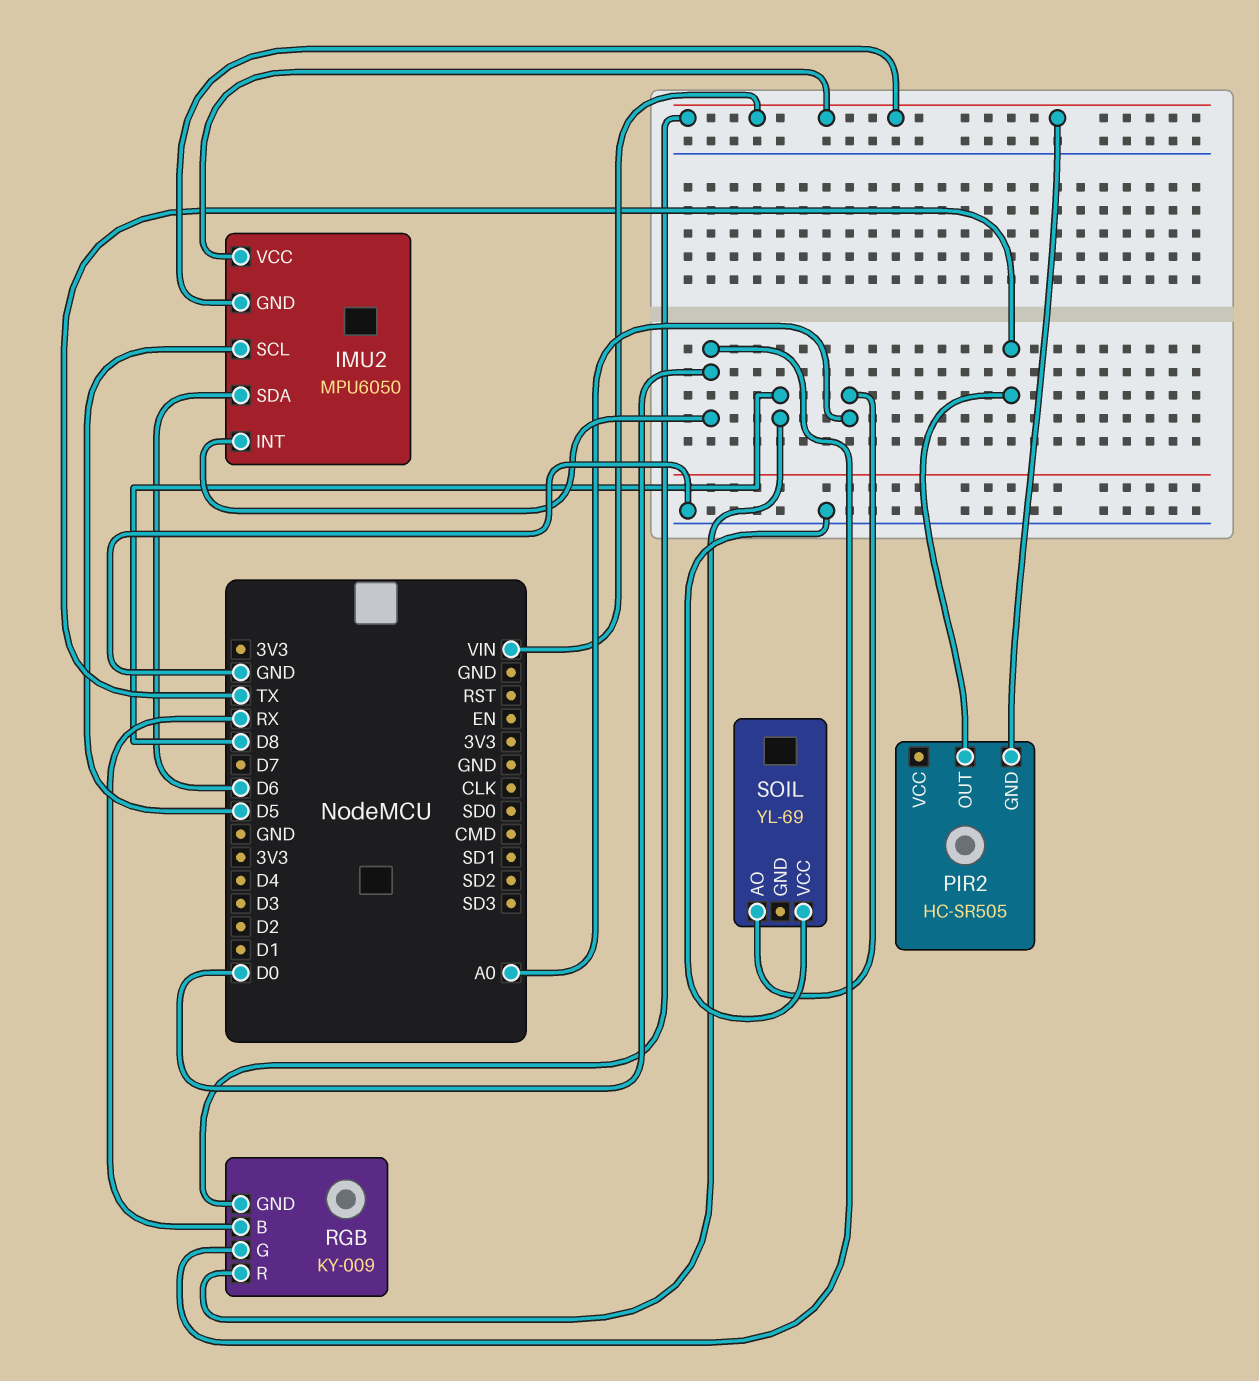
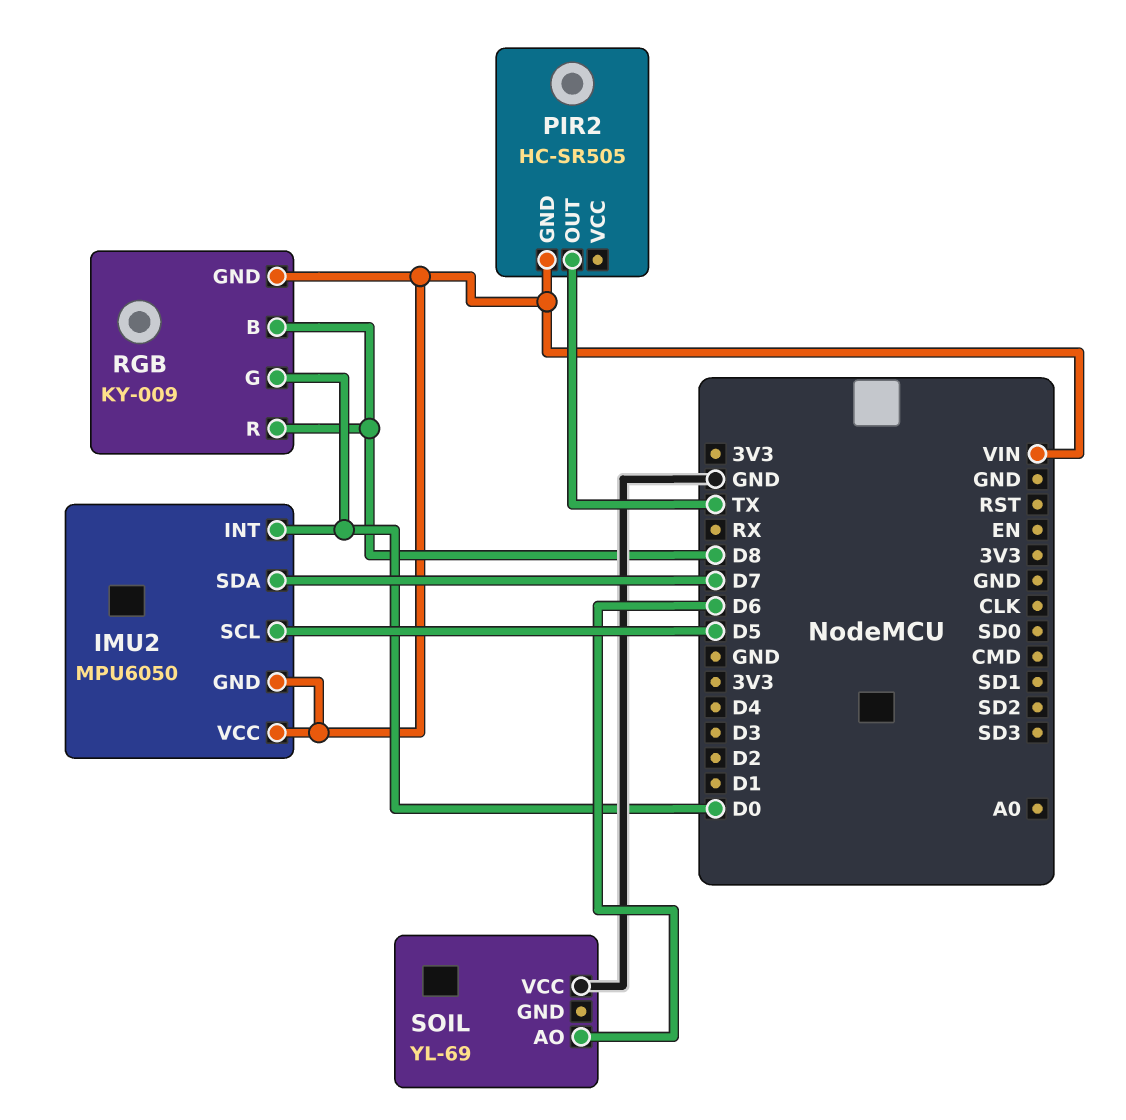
IMU2 pin SDA: D6 -> D7
RGB pin B: RX -> D8
SOIL pin AO: A0 -> D6

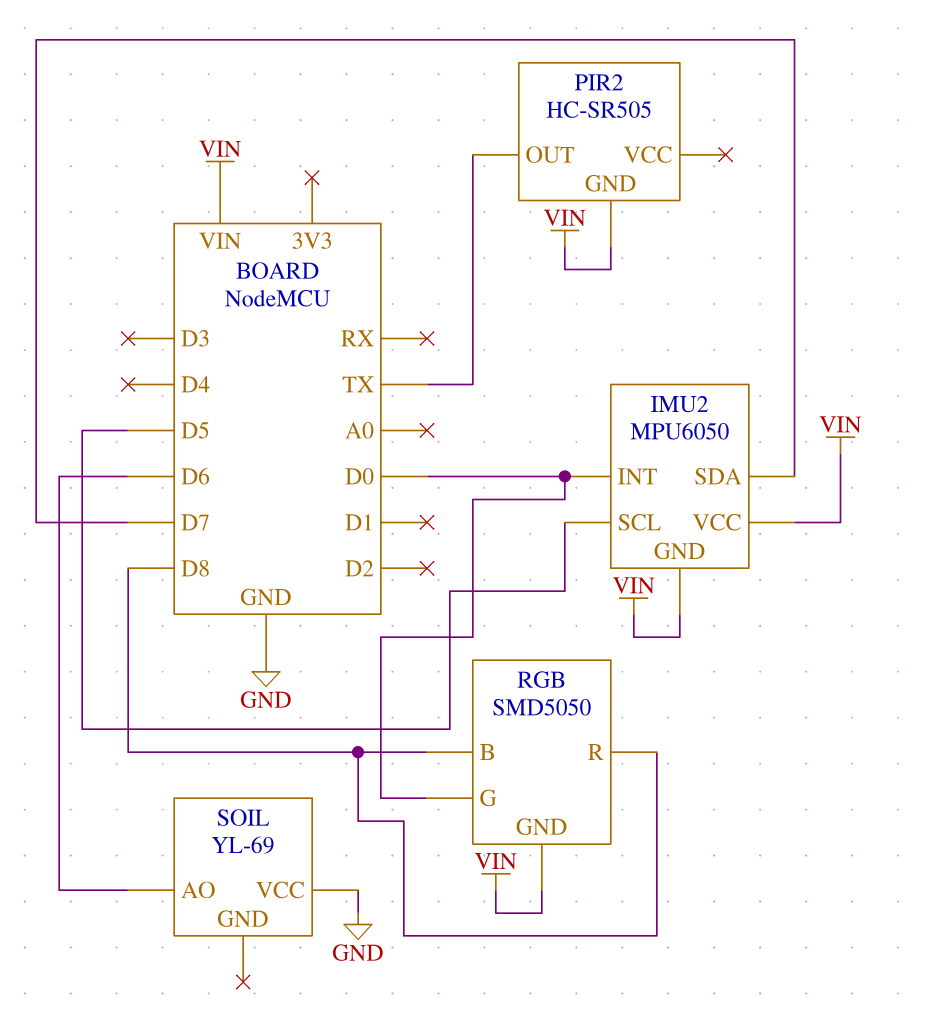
RGB: KY-009 -> SMD5050

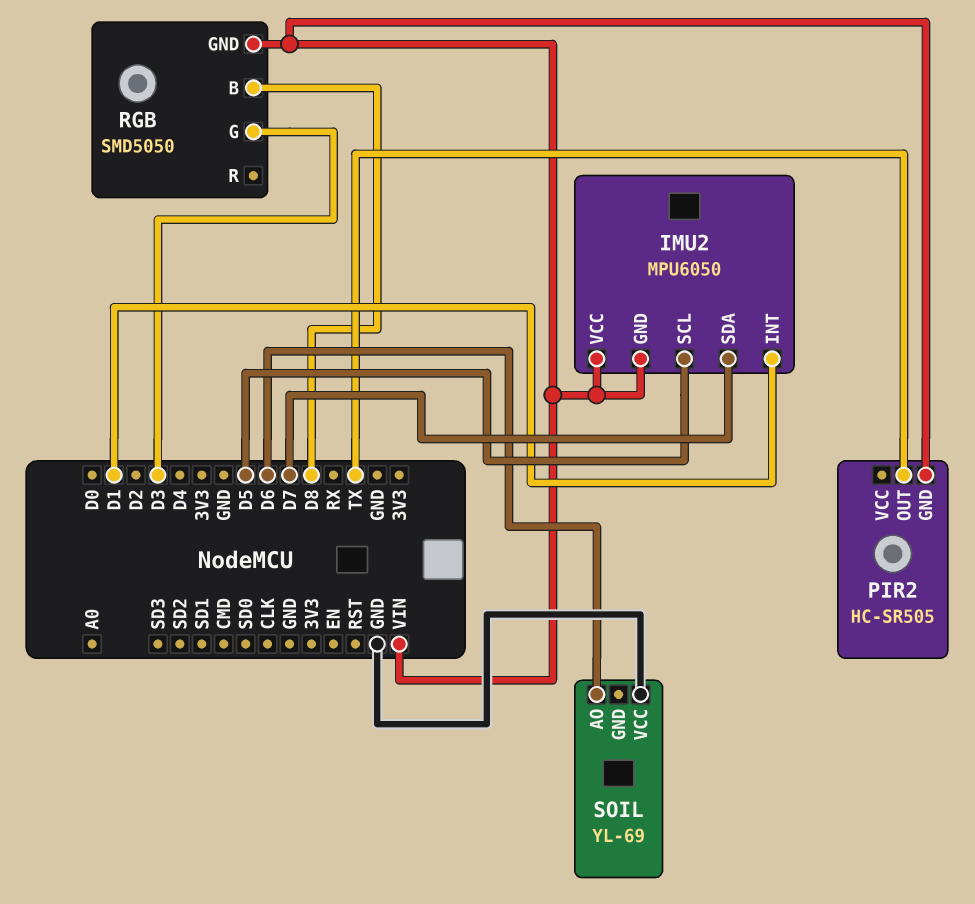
IMU2 pin INT: D0 -> D1
RGB pin G: D0 -> D3
RGB pin R: D8 -> none

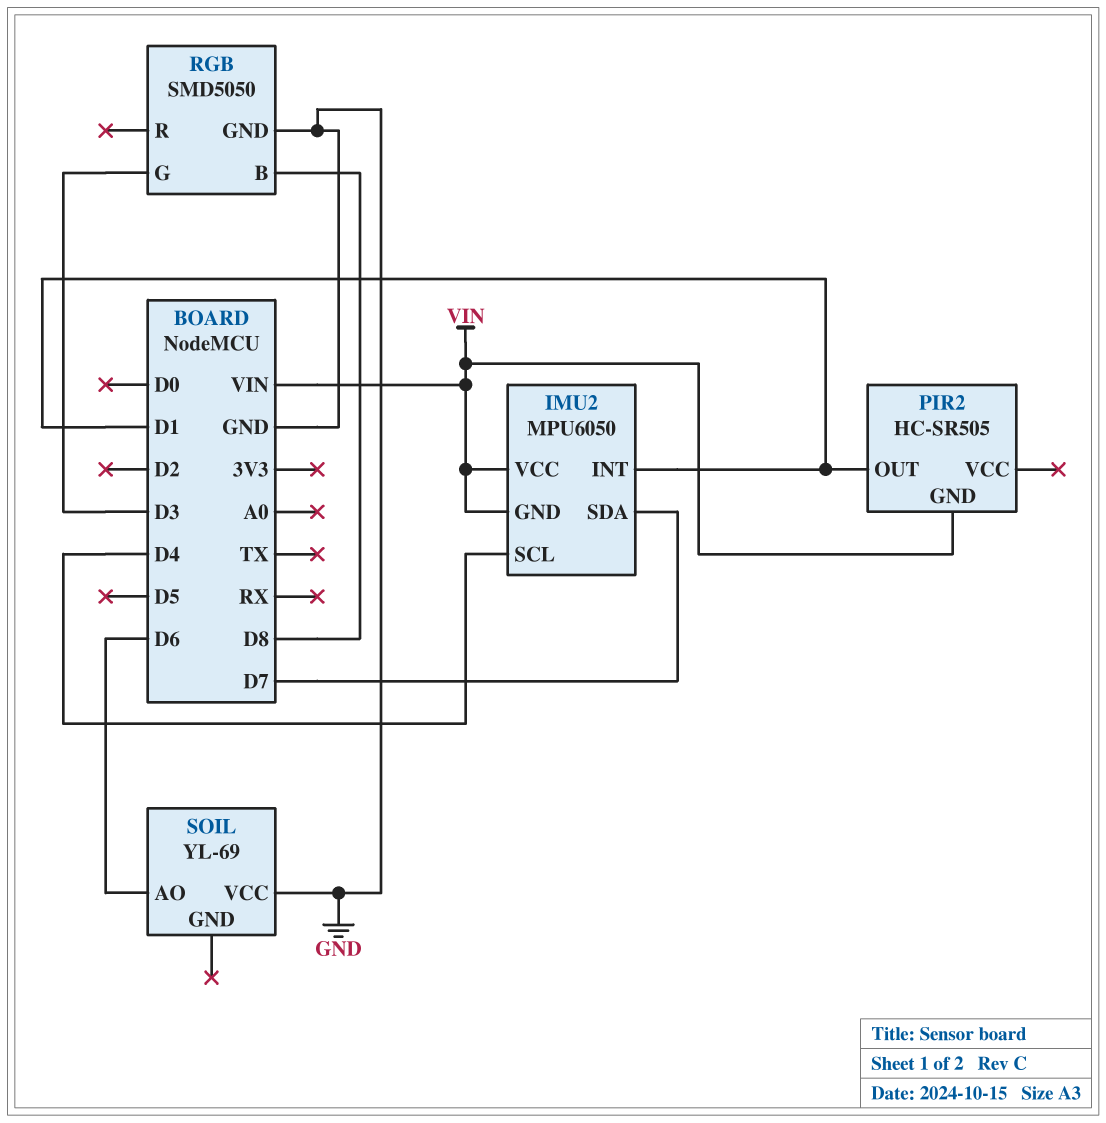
IMU2 pin SCL: D5 -> D4
PIR2 pin OUT: TX -> D1
RGB pin GND: VIN -> GND

